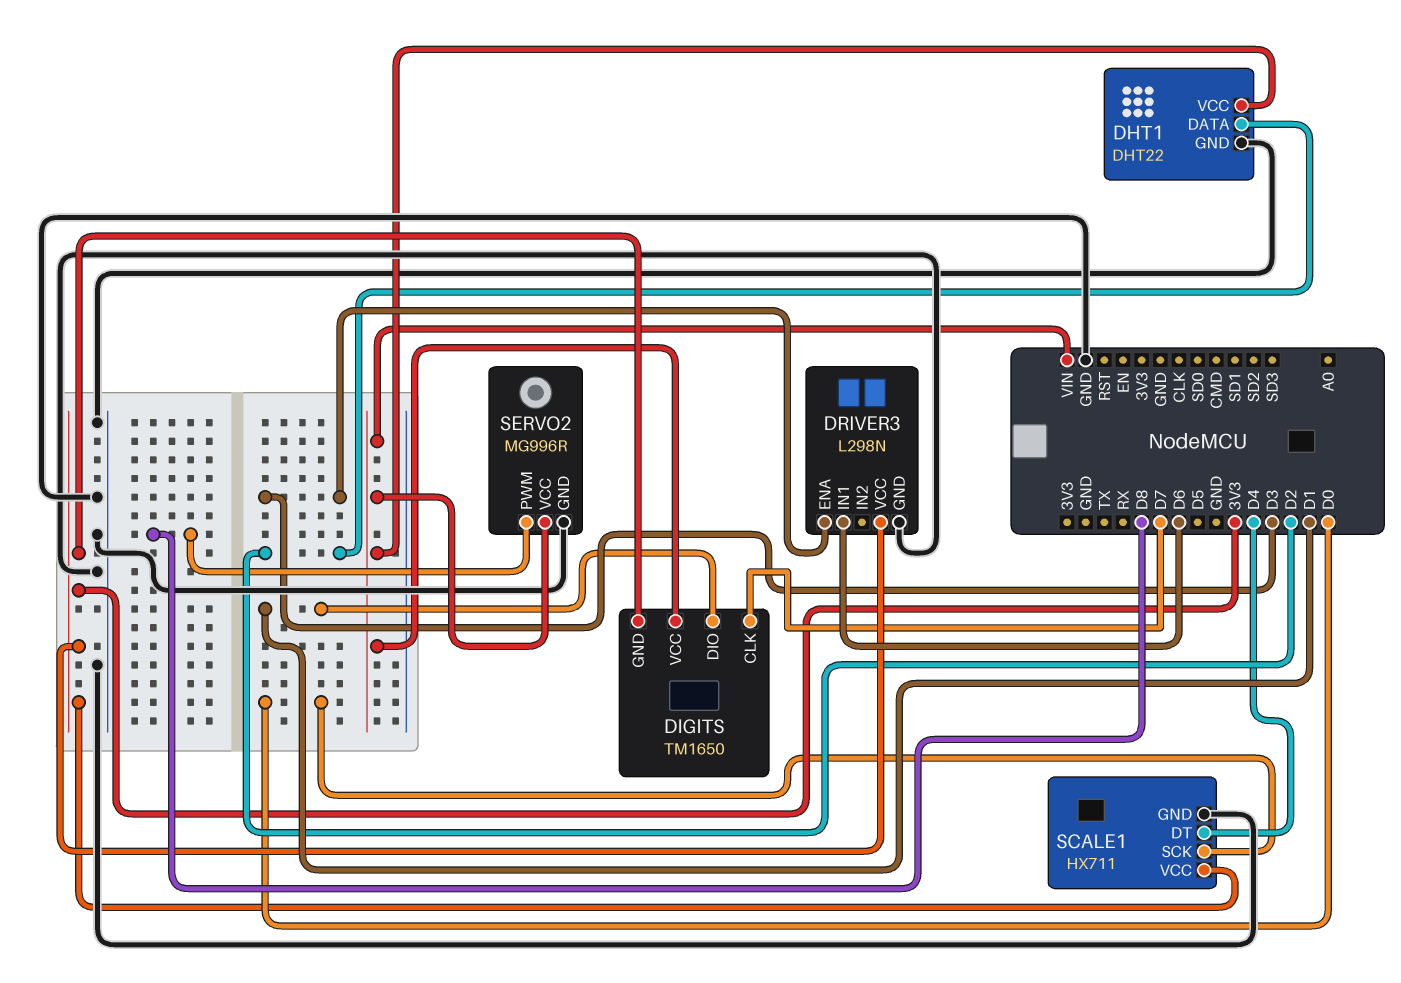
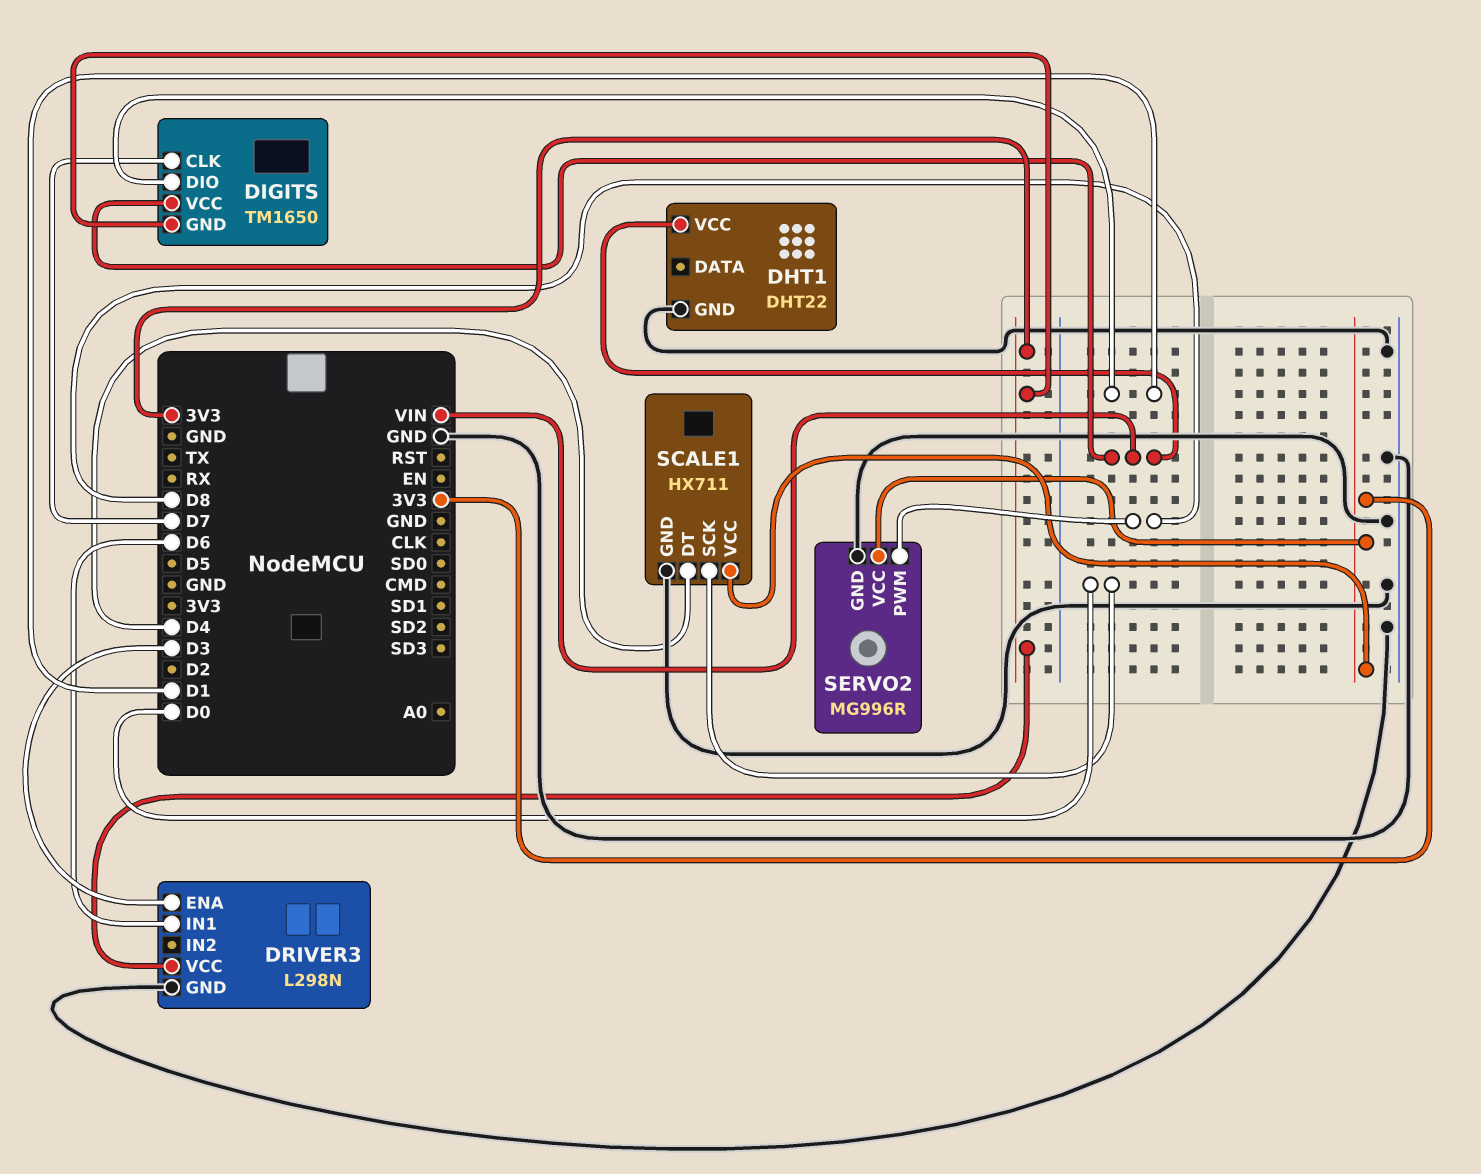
DHT1 pin DATA: D2 -> none
SERVO2 pin VCC: VIN -> 3V3

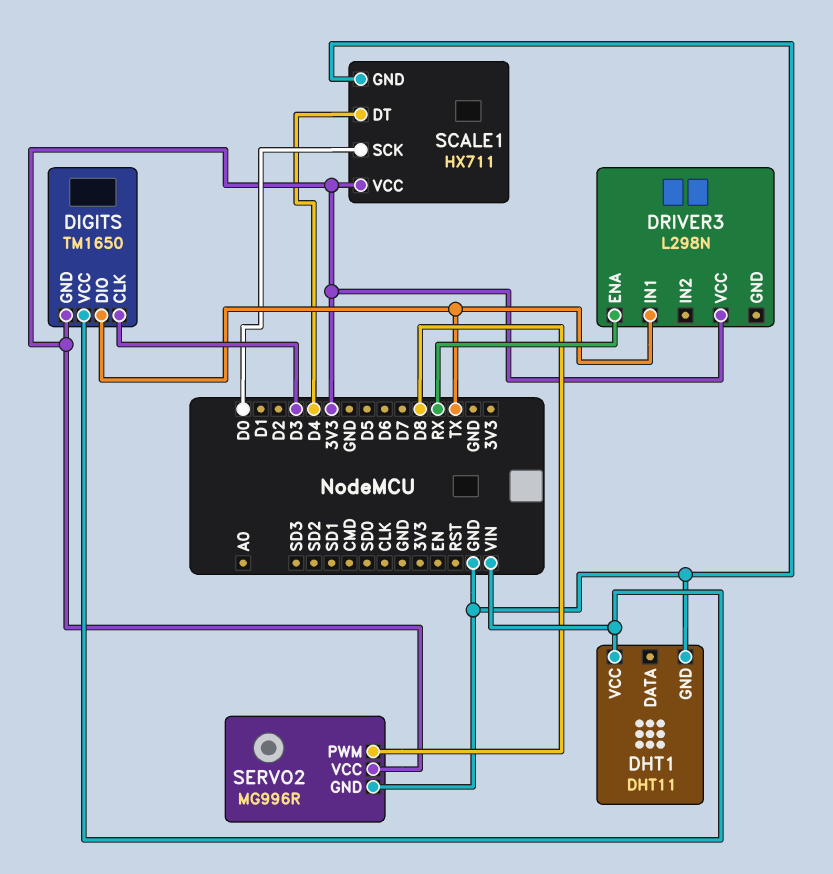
DHT1: DHT22 -> DHT11
DIGITS pin CLK: D7 -> D3
DIGITS pin DIO: D1 -> TX
DRIVER3 pin ENA: D3 -> RX
DRIVER3 pin GND: GND -> none
DRIVER3 pin IN1: D6 -> TX

